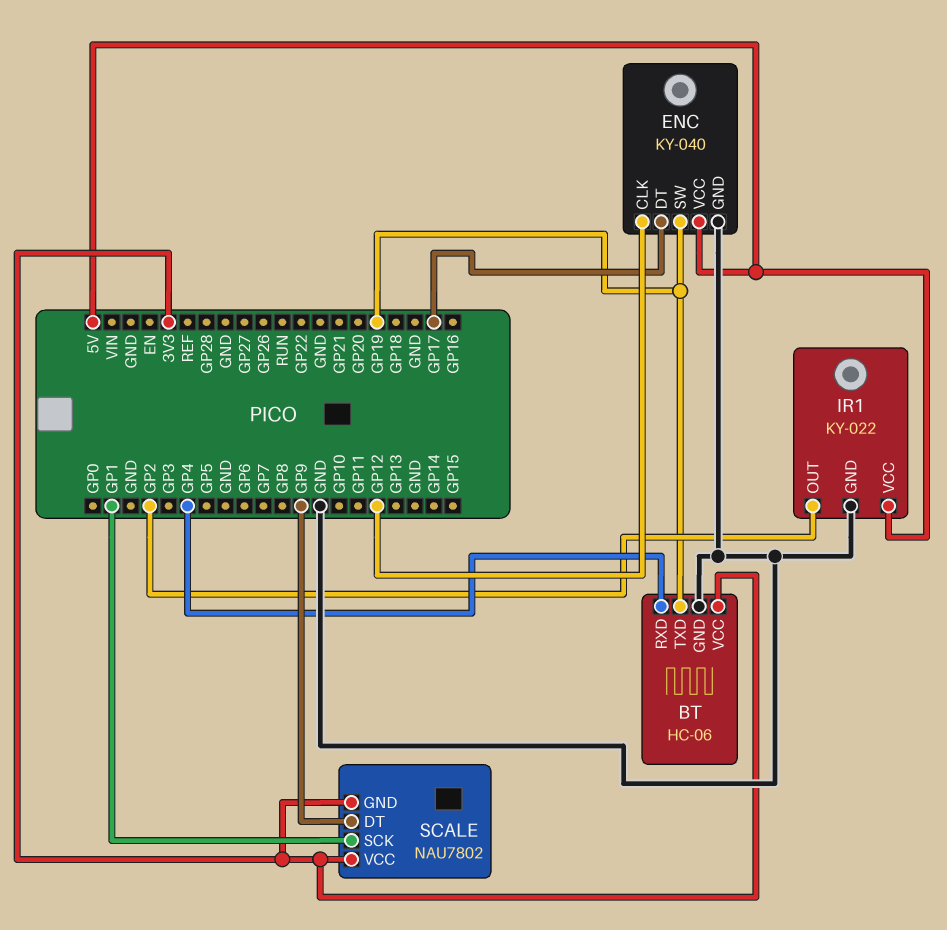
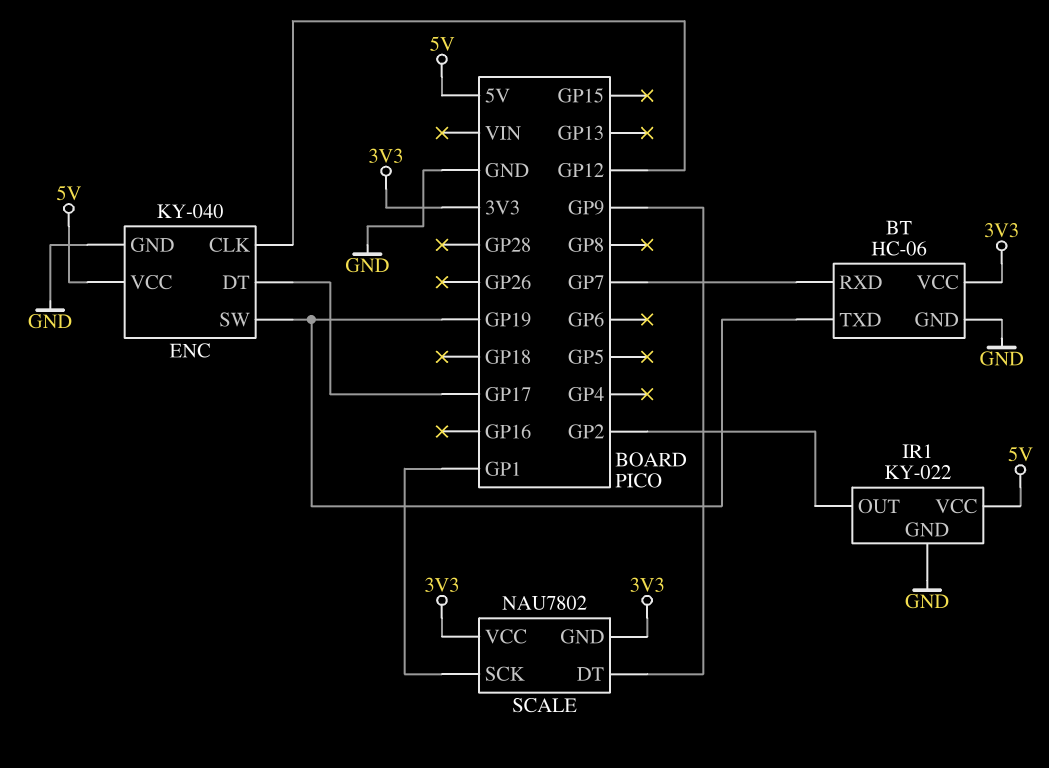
BT pin RXD: GP4 -> GP7

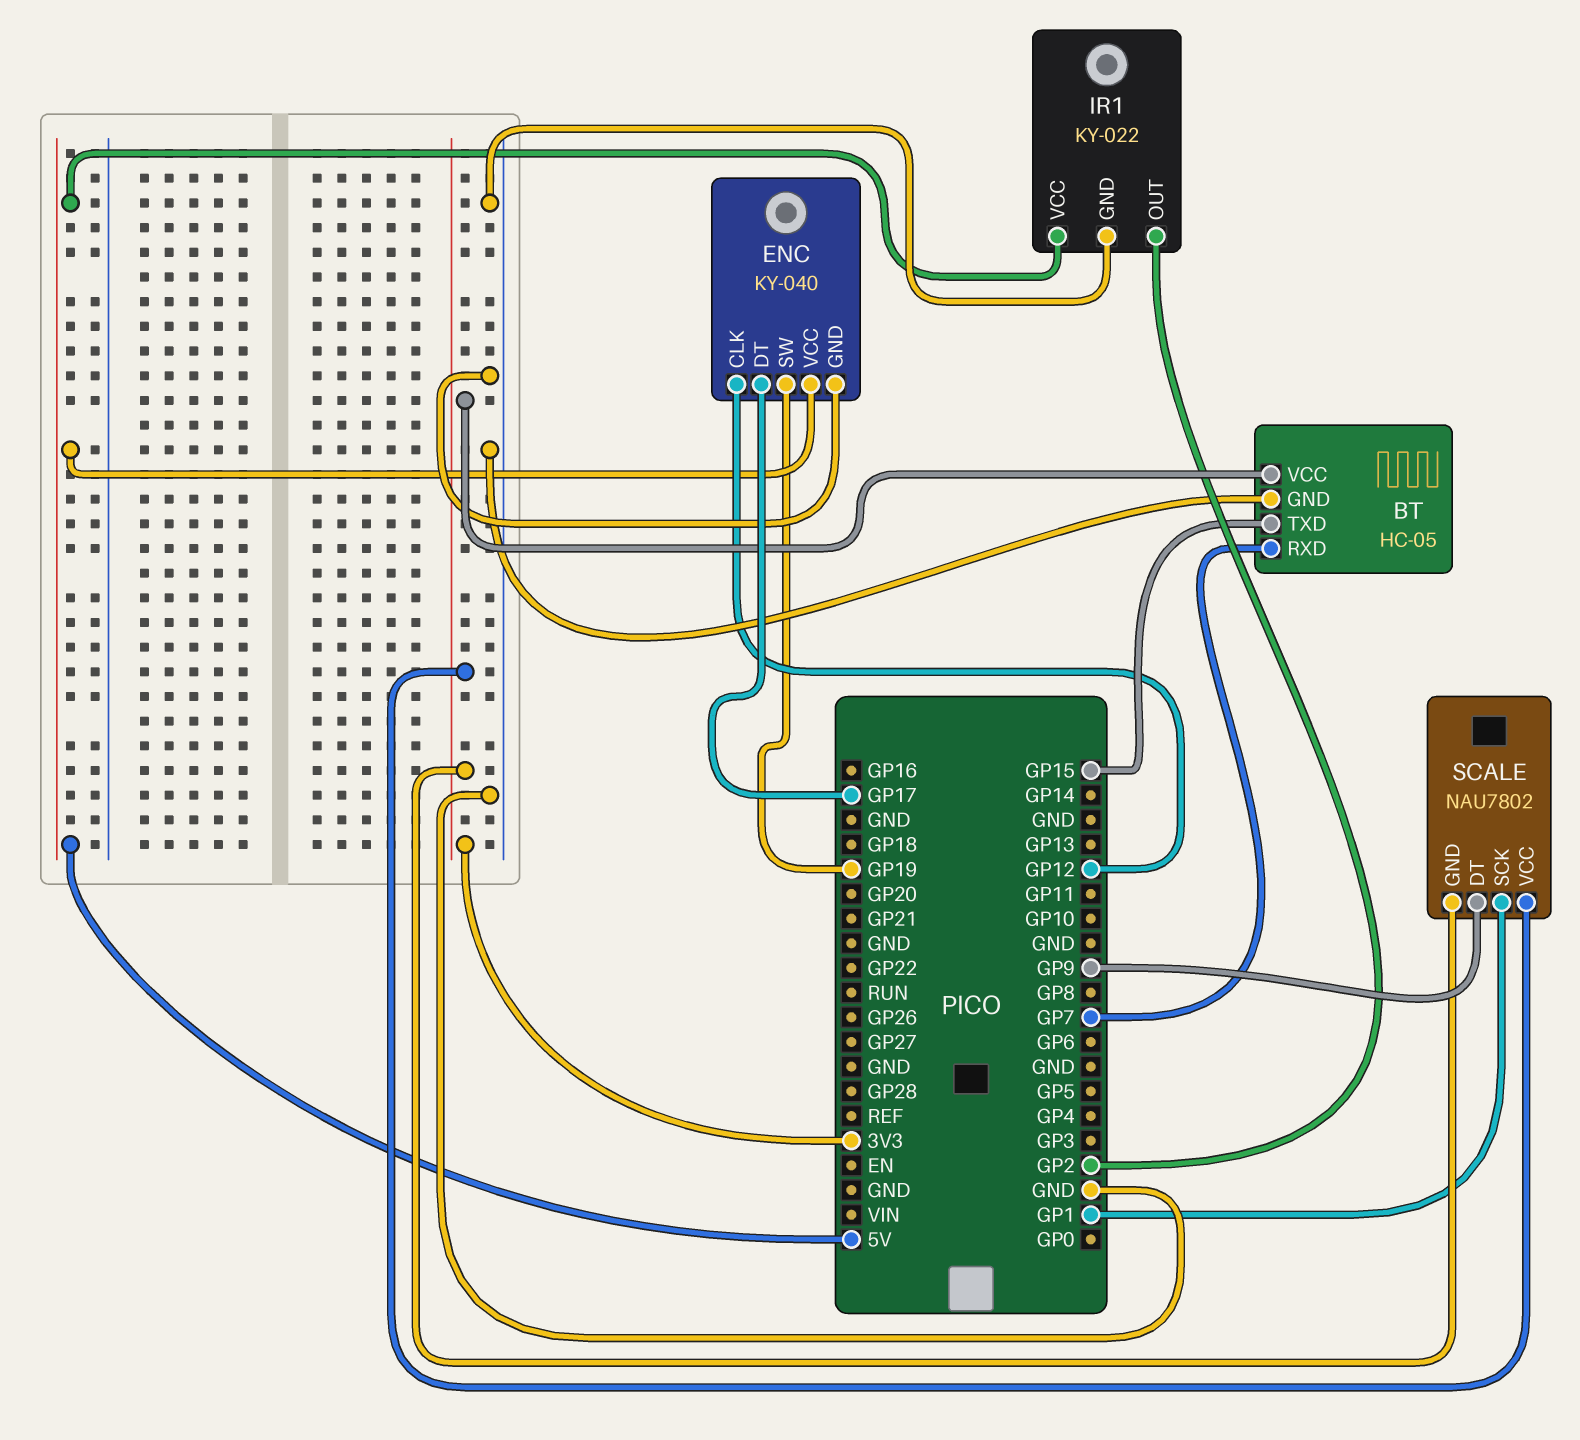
BT: HC-06 -> HC-05
BT pin TXD: GP19 -> GP15

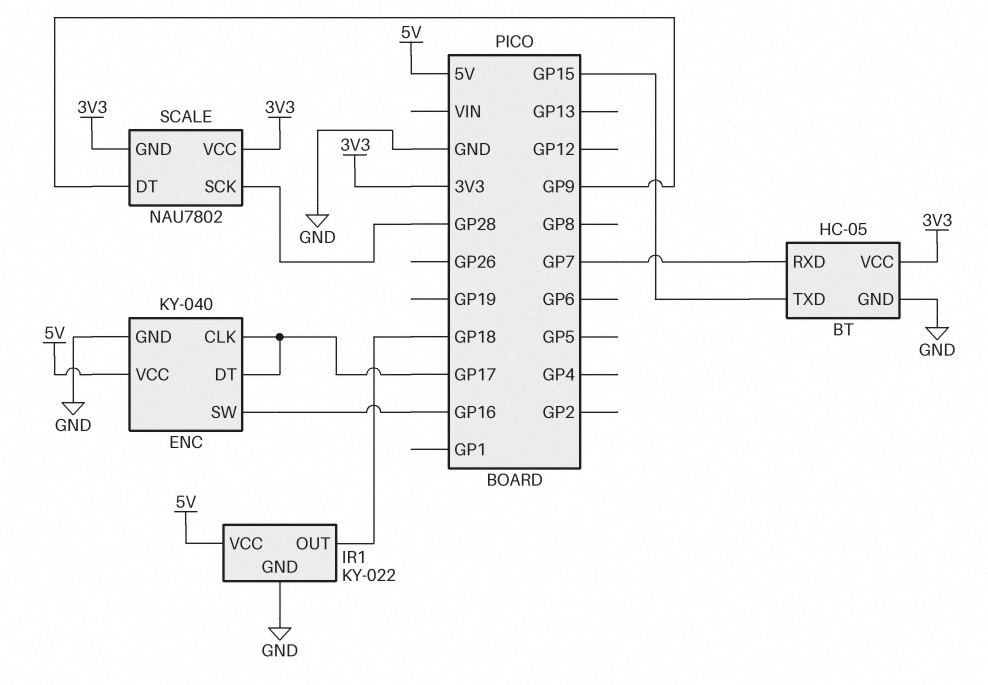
ENC pin CLK: GP12 -> GP17
ENC pin SW: GP19 -> GP16
IR1 pin OUT: GP2 -> GP18
SCALE pin SCK: GP1 -> GP28

